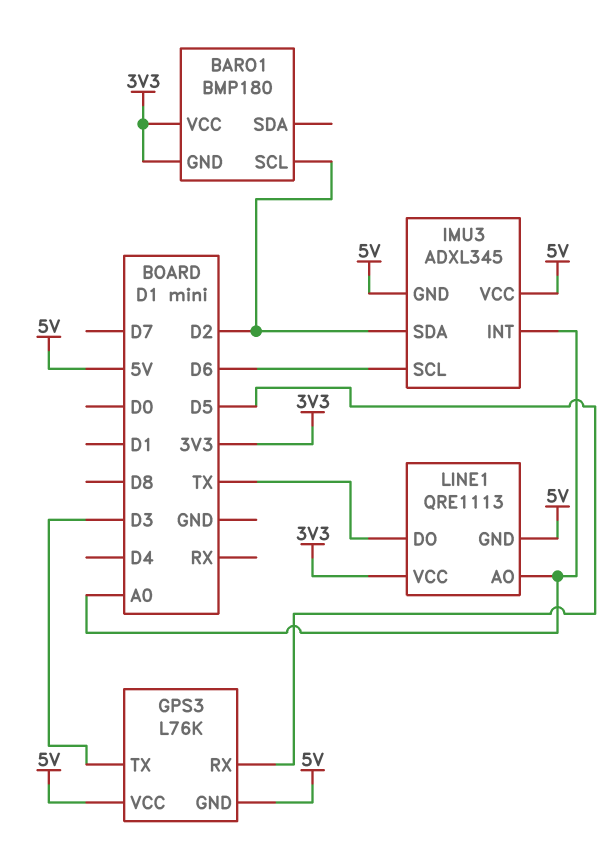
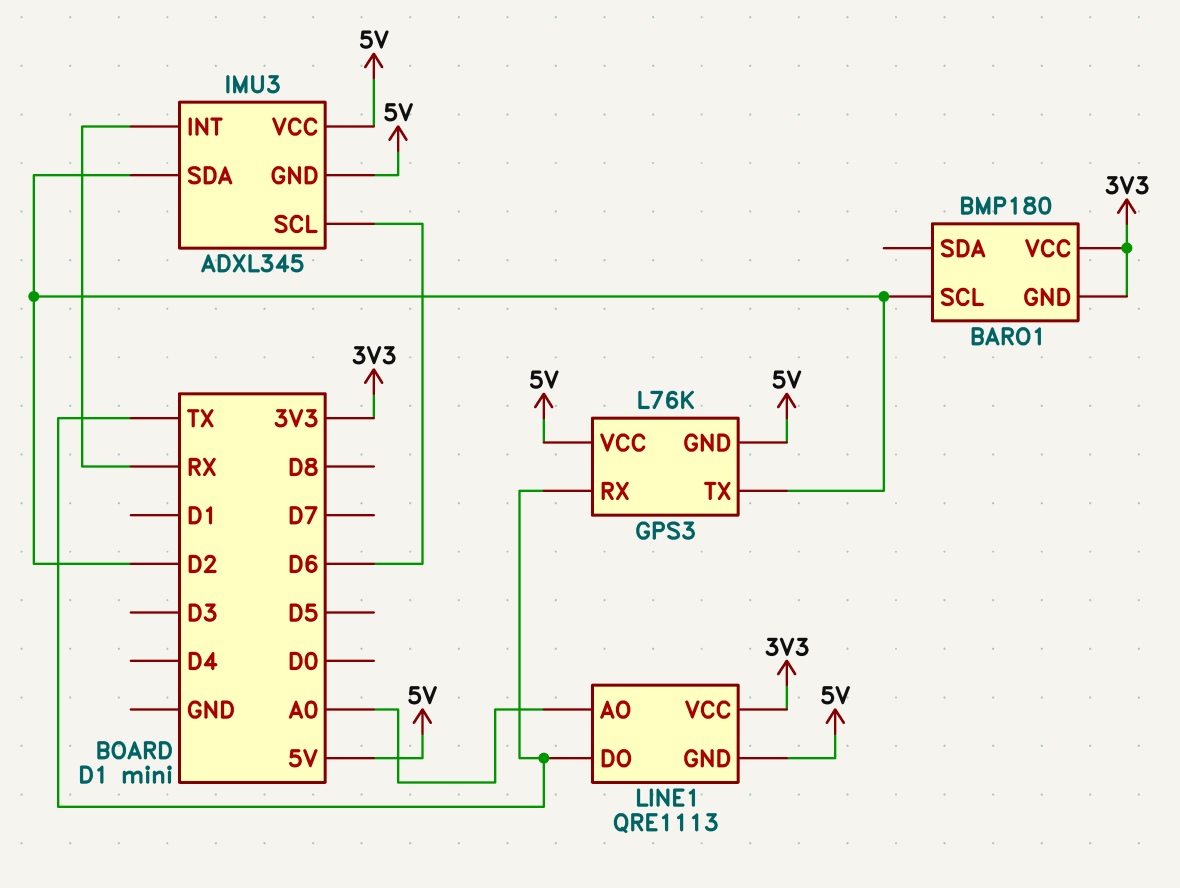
GPS3 pin RX: D5 -> TX
GPS3 pin TX: D3 -> D2
IMU3 pin INT: A0 -> RX

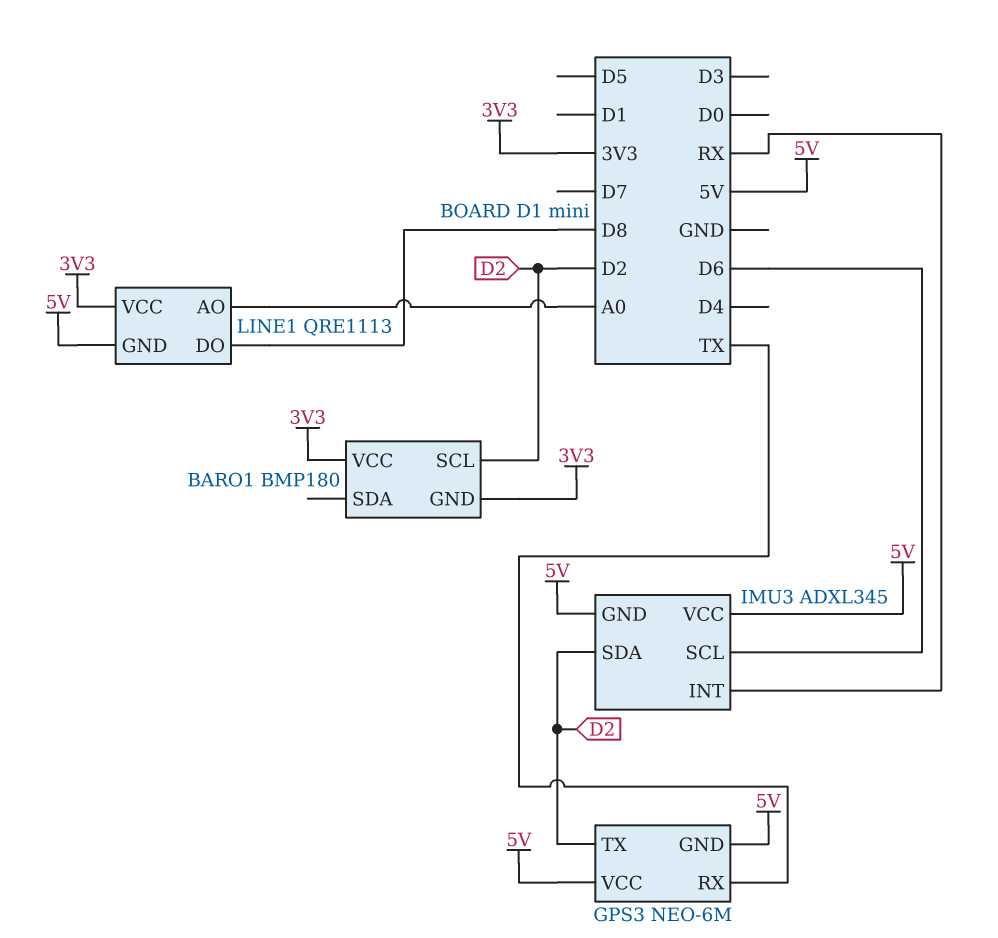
GPS3: L76K -> NEO-6M
LINE1 pin DO: TX -> D8

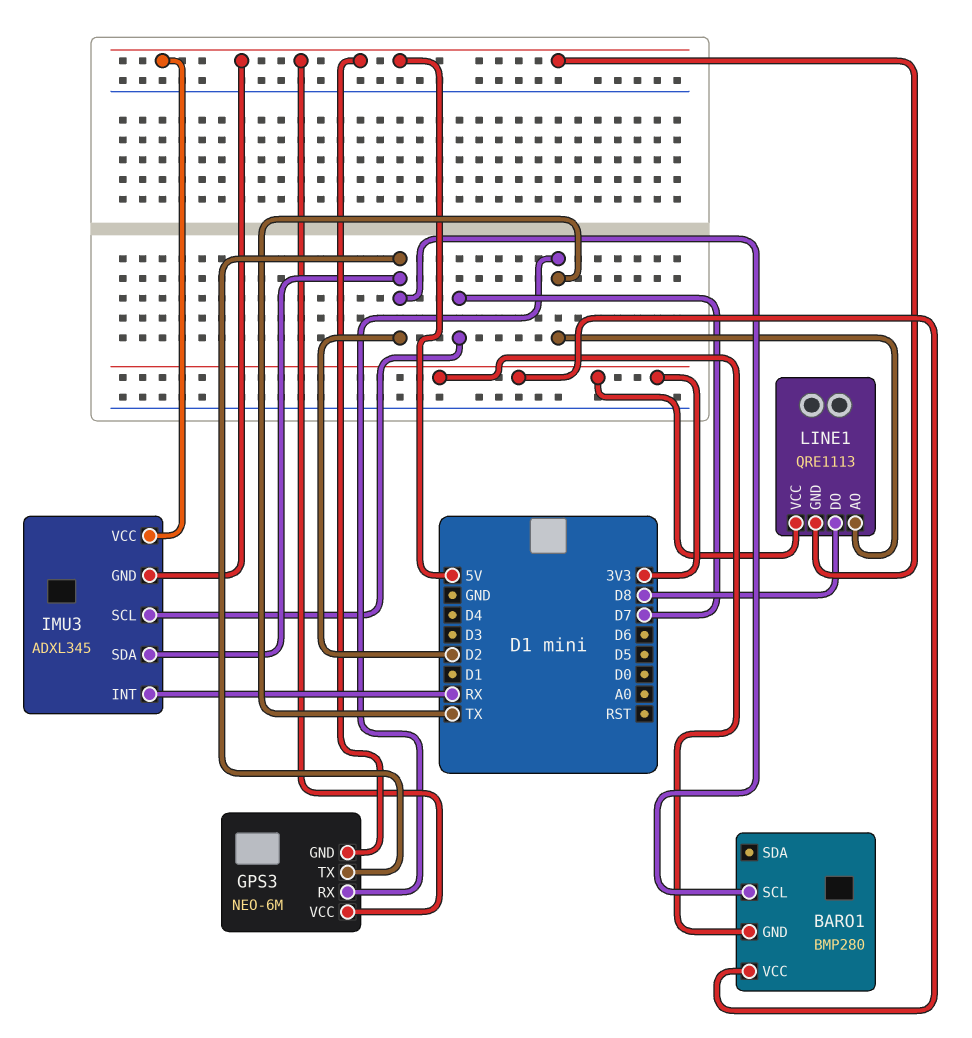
BARO1: BMP180 -> BMP280
IMU3 pin SCL: D6 -> D7
LINE1 pin AO: A0 -> TX

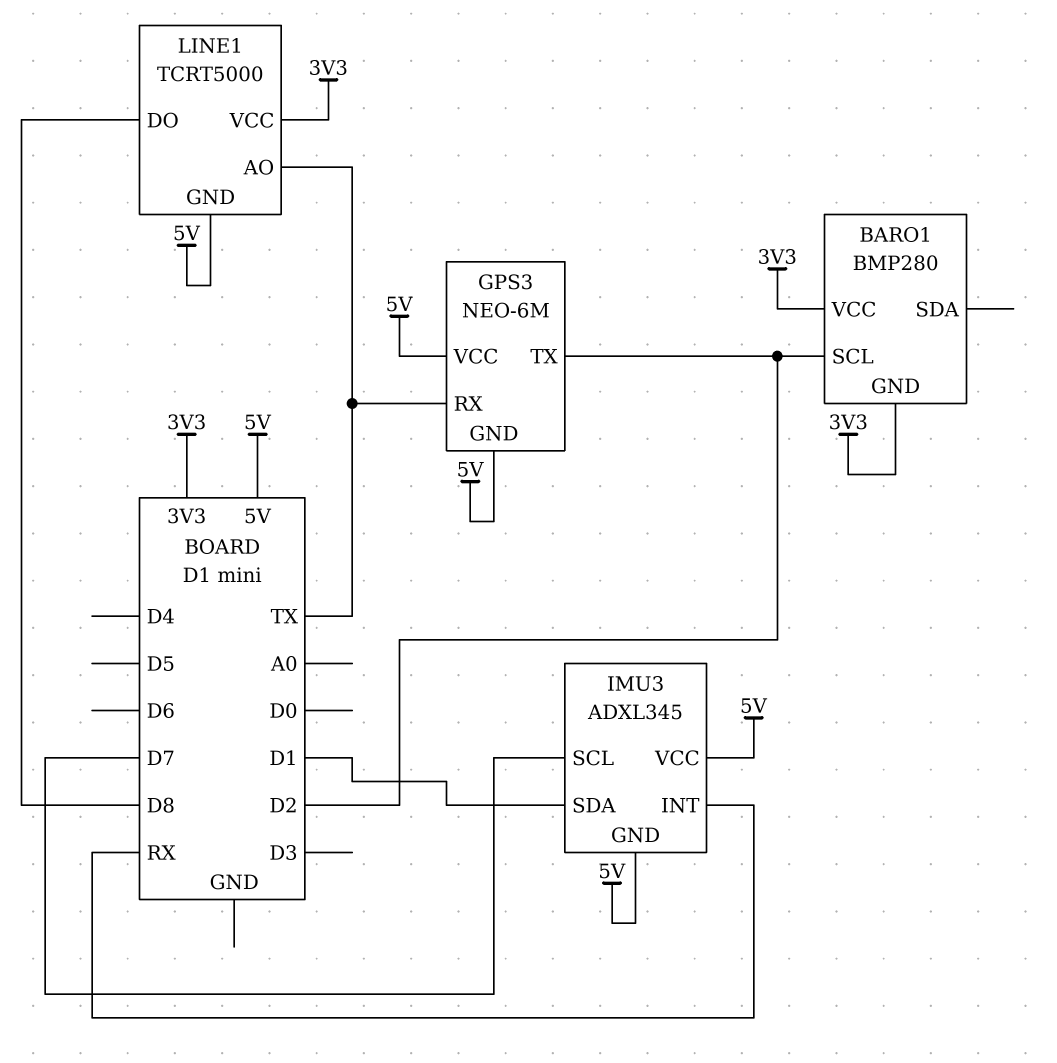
IMU3 pin SDA: D2 -> D1
LINE1: QRE1113 -> TCRT5000

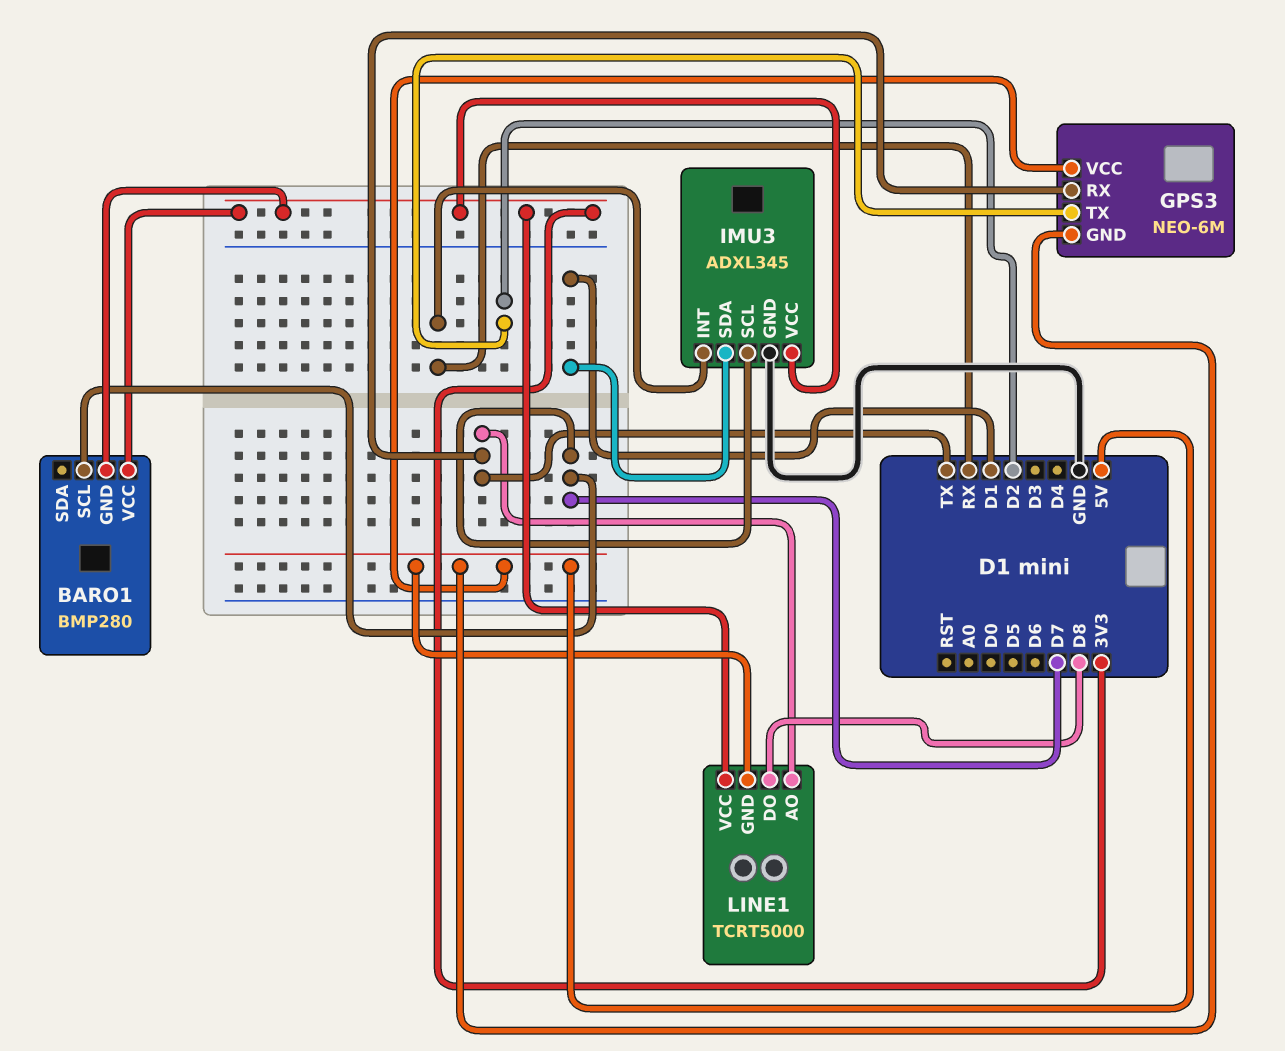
BARO1 pin SCL: D2 -> D7
IMU3 pin GND: 5V -> GND
IMU3 pin VCC: 5V -> 3V3

